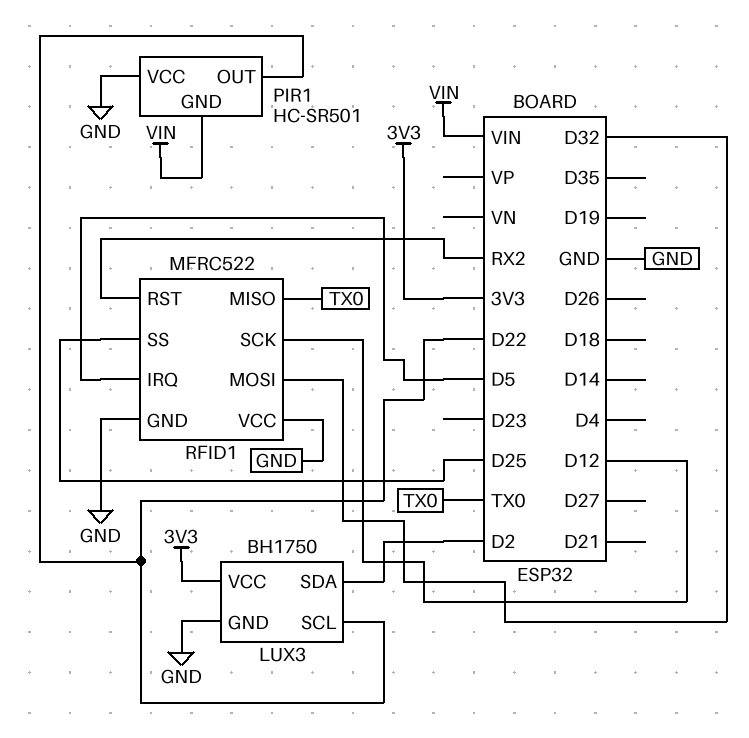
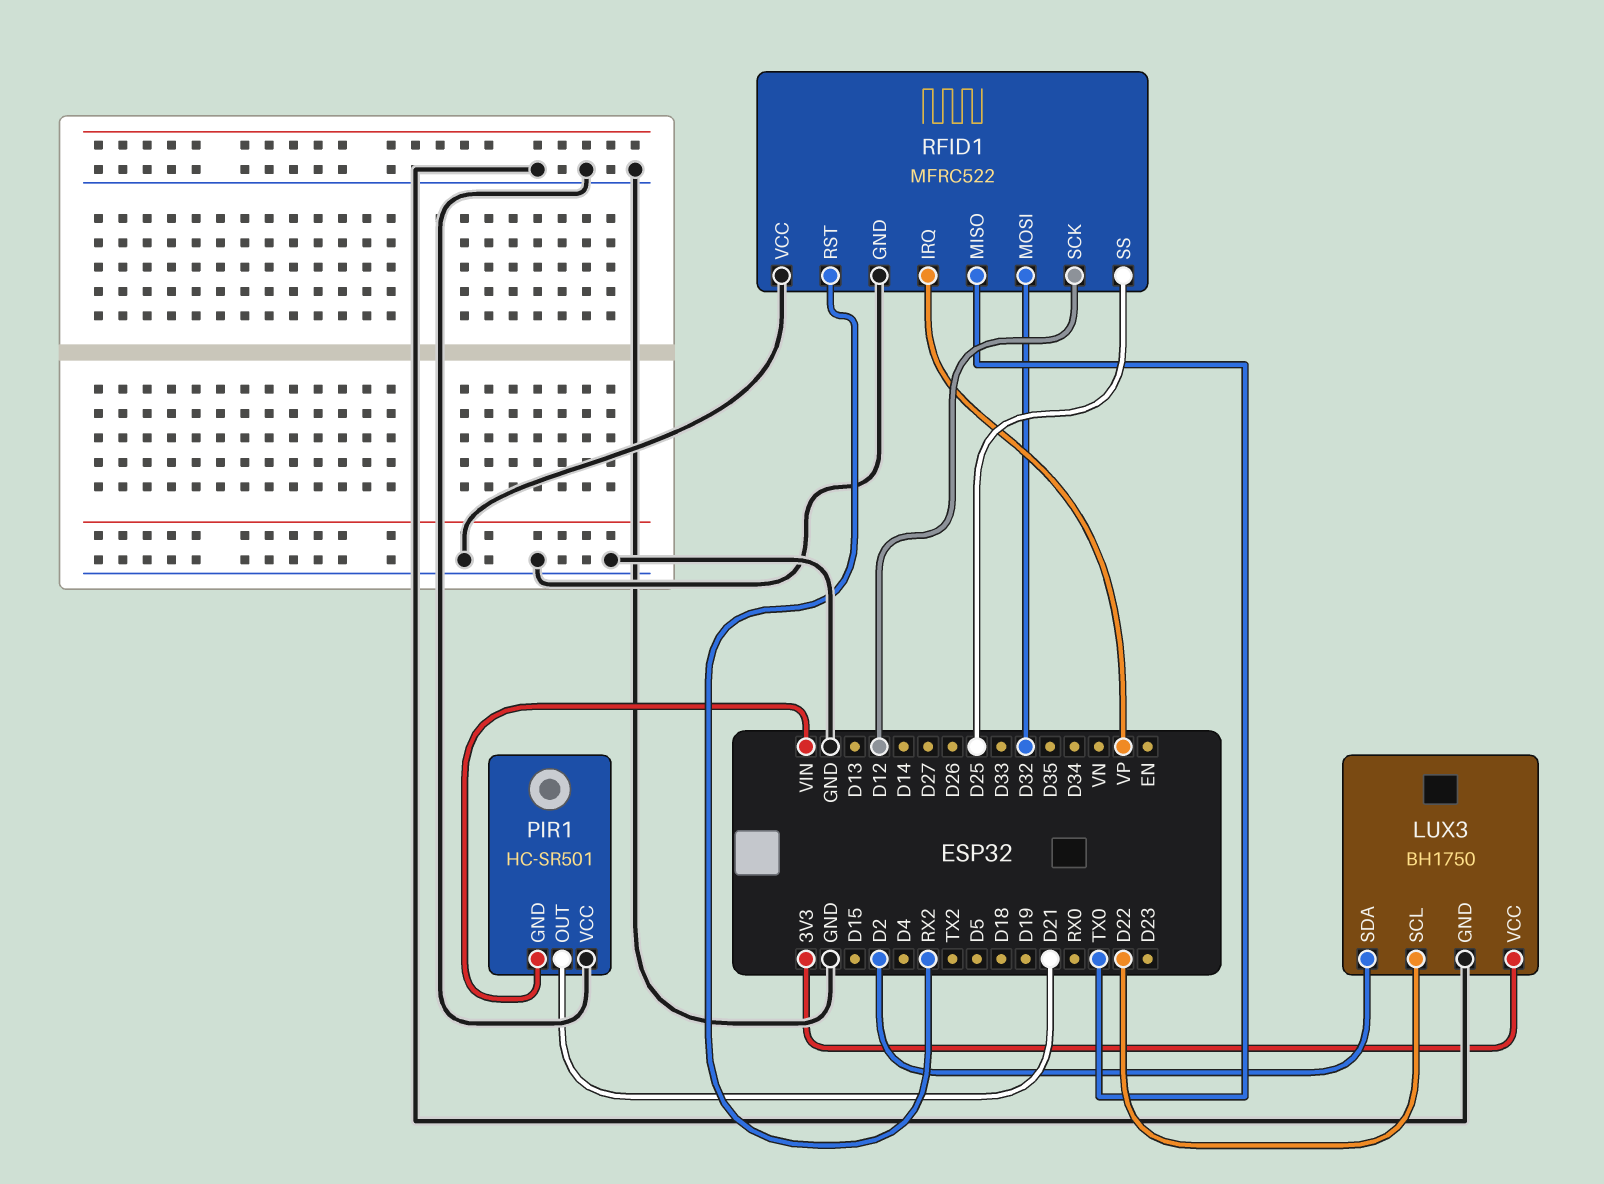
PIR1 pin OUT: D22 -> D21
RFID1 pin IRQ: D5 -> VP

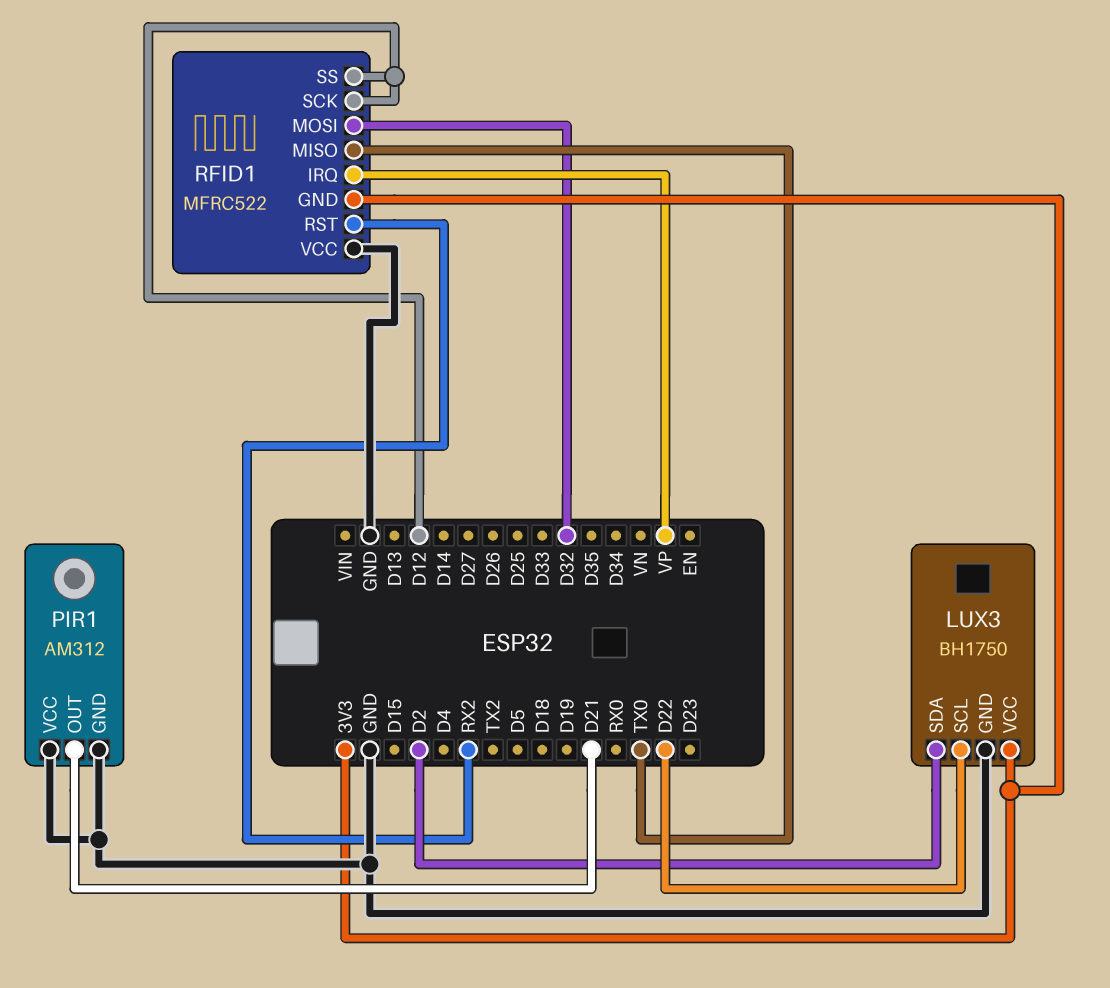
PIR1: HC-SR501 -> AM312
PIR1 pin GND: VIN -> GND
RFID1 pin GND: GND -> 3V3
RFID1 pin SS: D25 -> D12

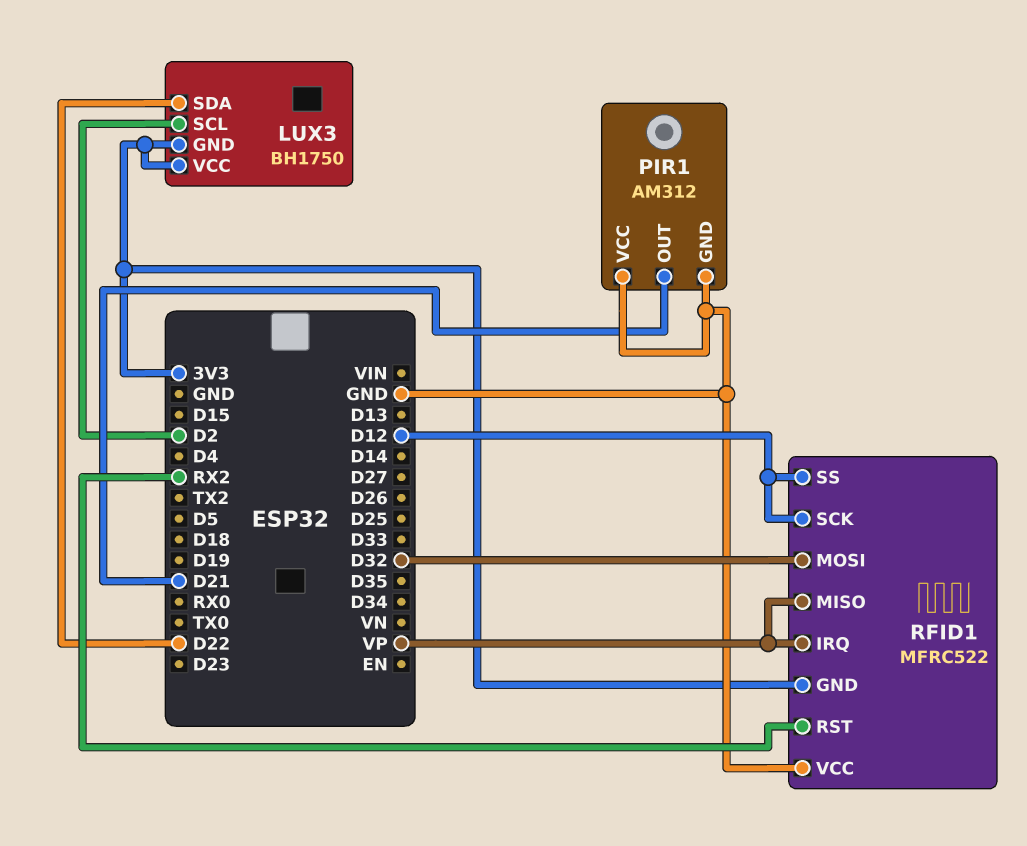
LUX3 pin GND: GND -> 3V3
LUX3 pin SCL: D22 -> D2
LUX3 pin SDA: D2 -> D22
RFID1 pin MISO: TX0 -> VP

